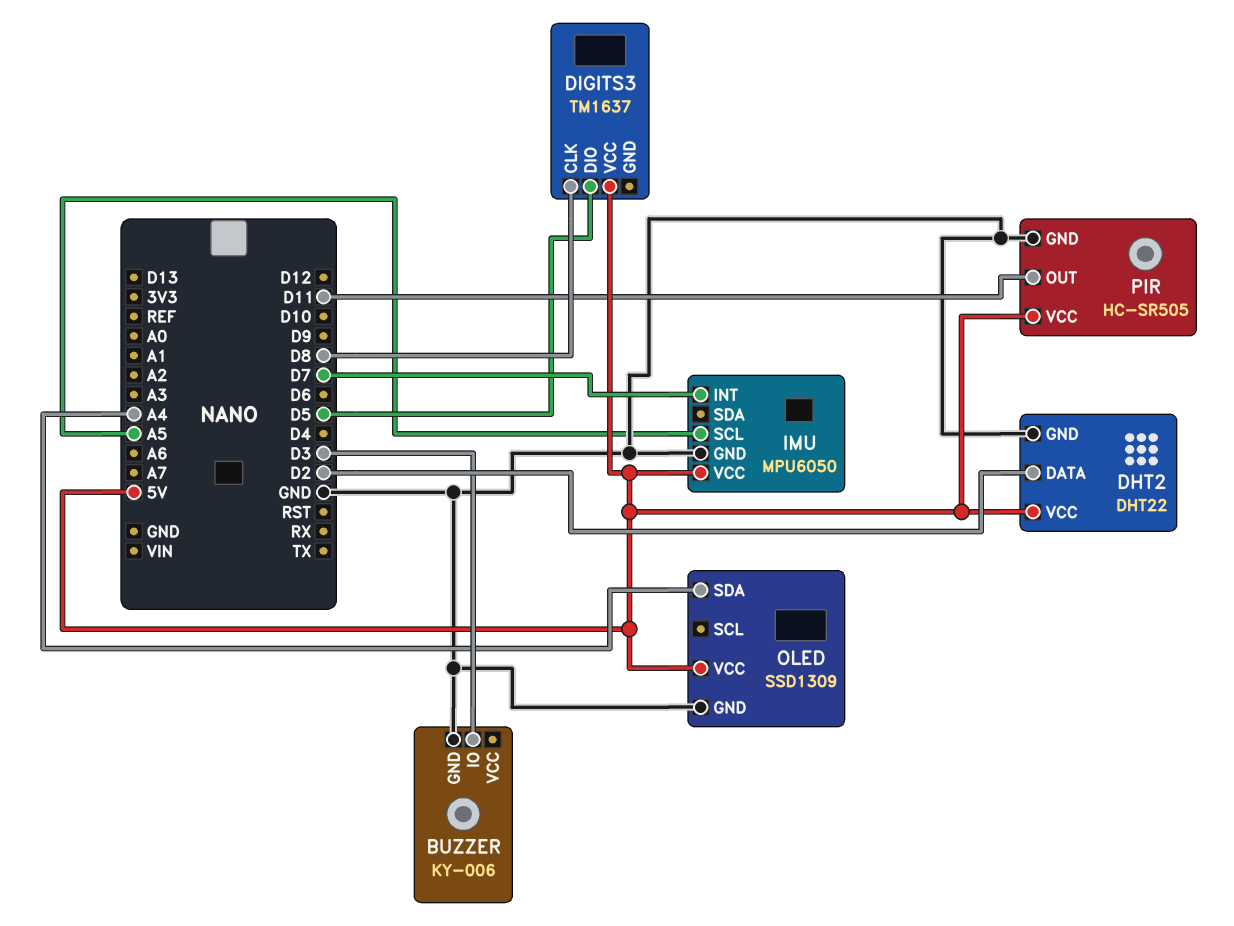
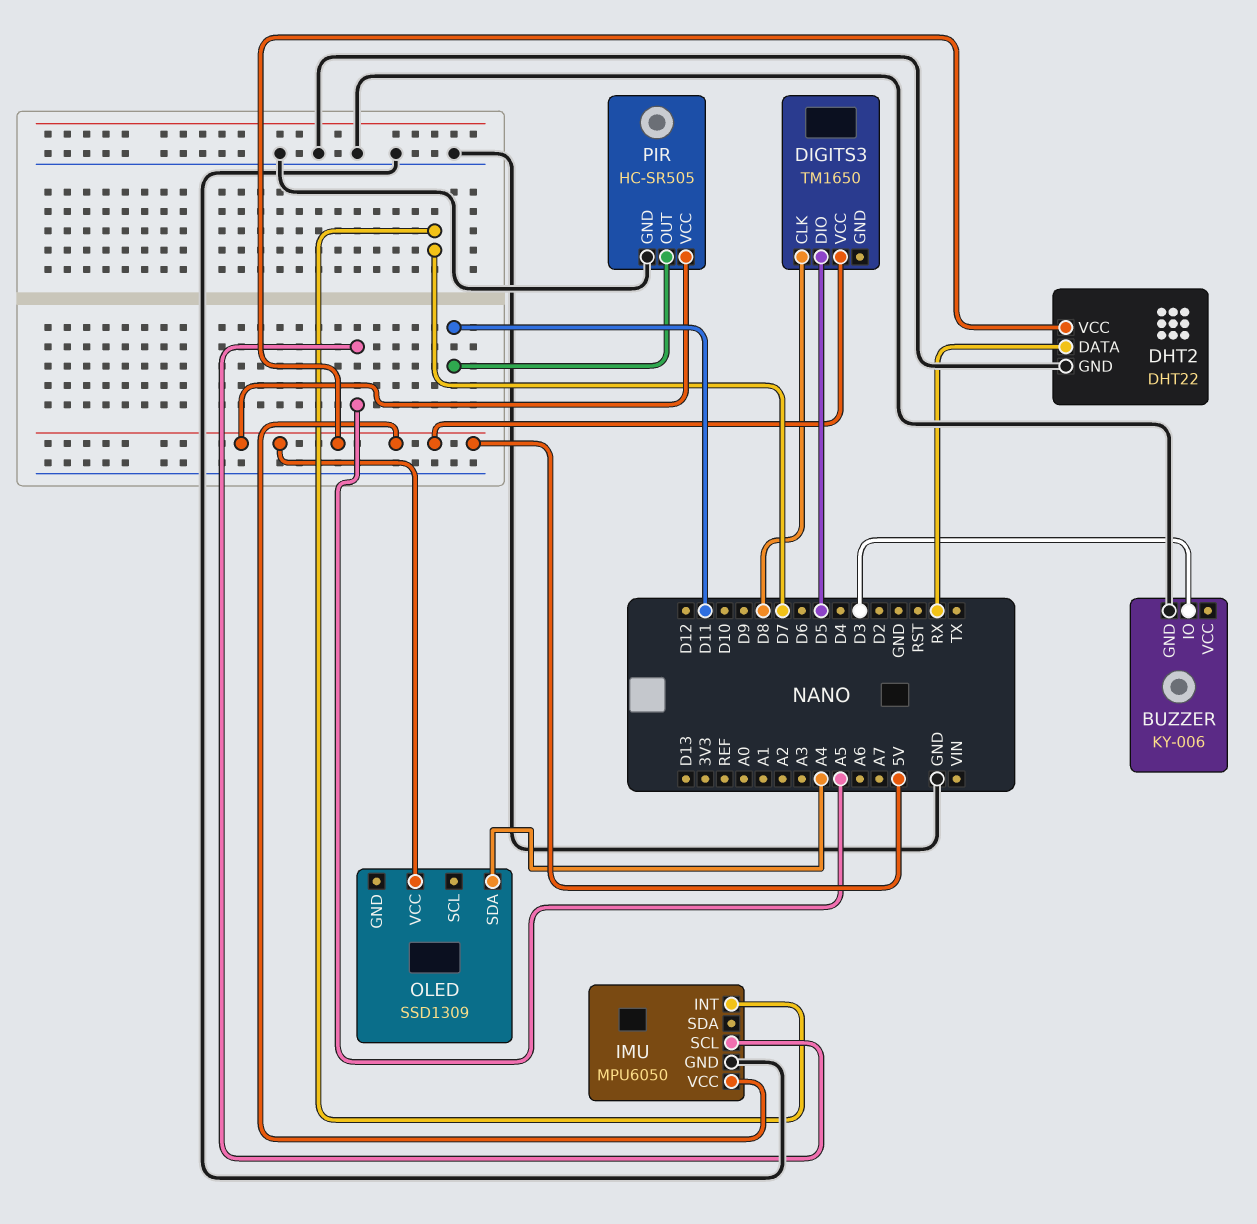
DHT2 pin DATA: D2 -> RX
DIGITS3: TM1637 -> TM1650
OLED pin GND: GND -> none

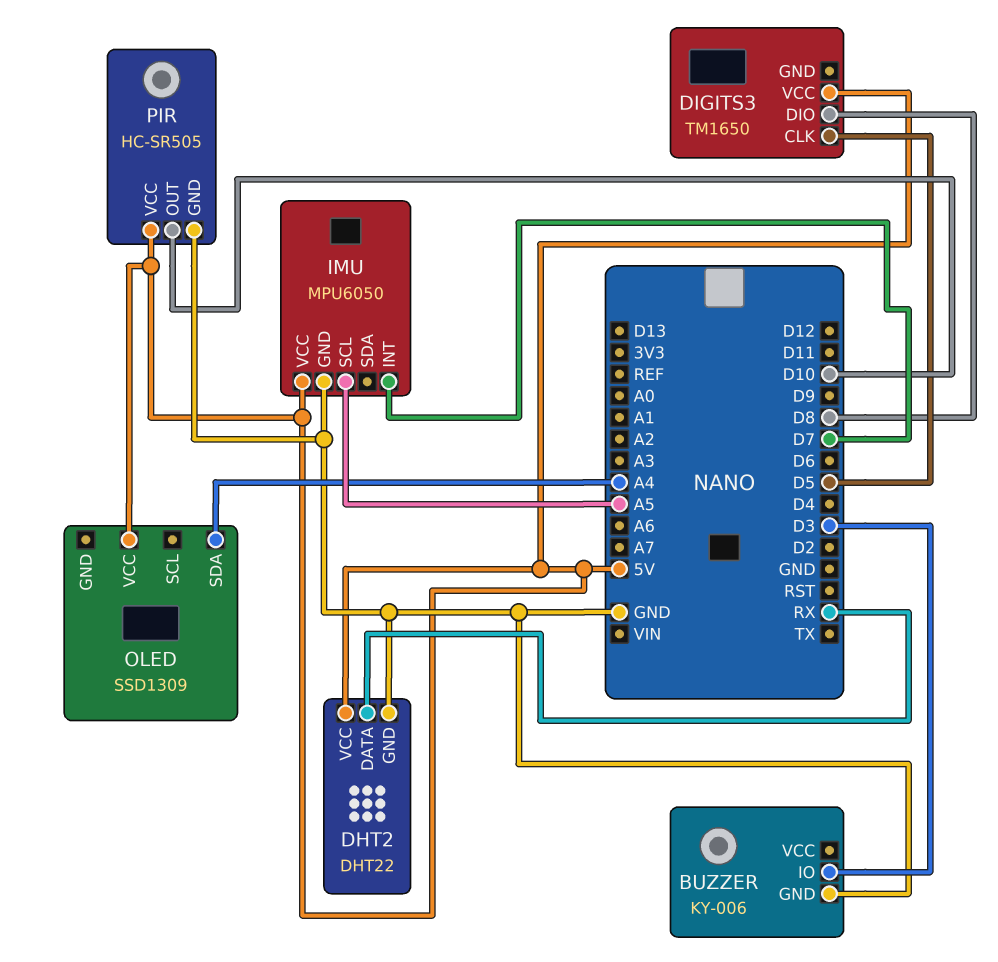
DIGITS3 pin CLK: D8 -> D5
DIGITS3 pin DIO: D5 -> D8
PIR pin OUT: D11 -> D10

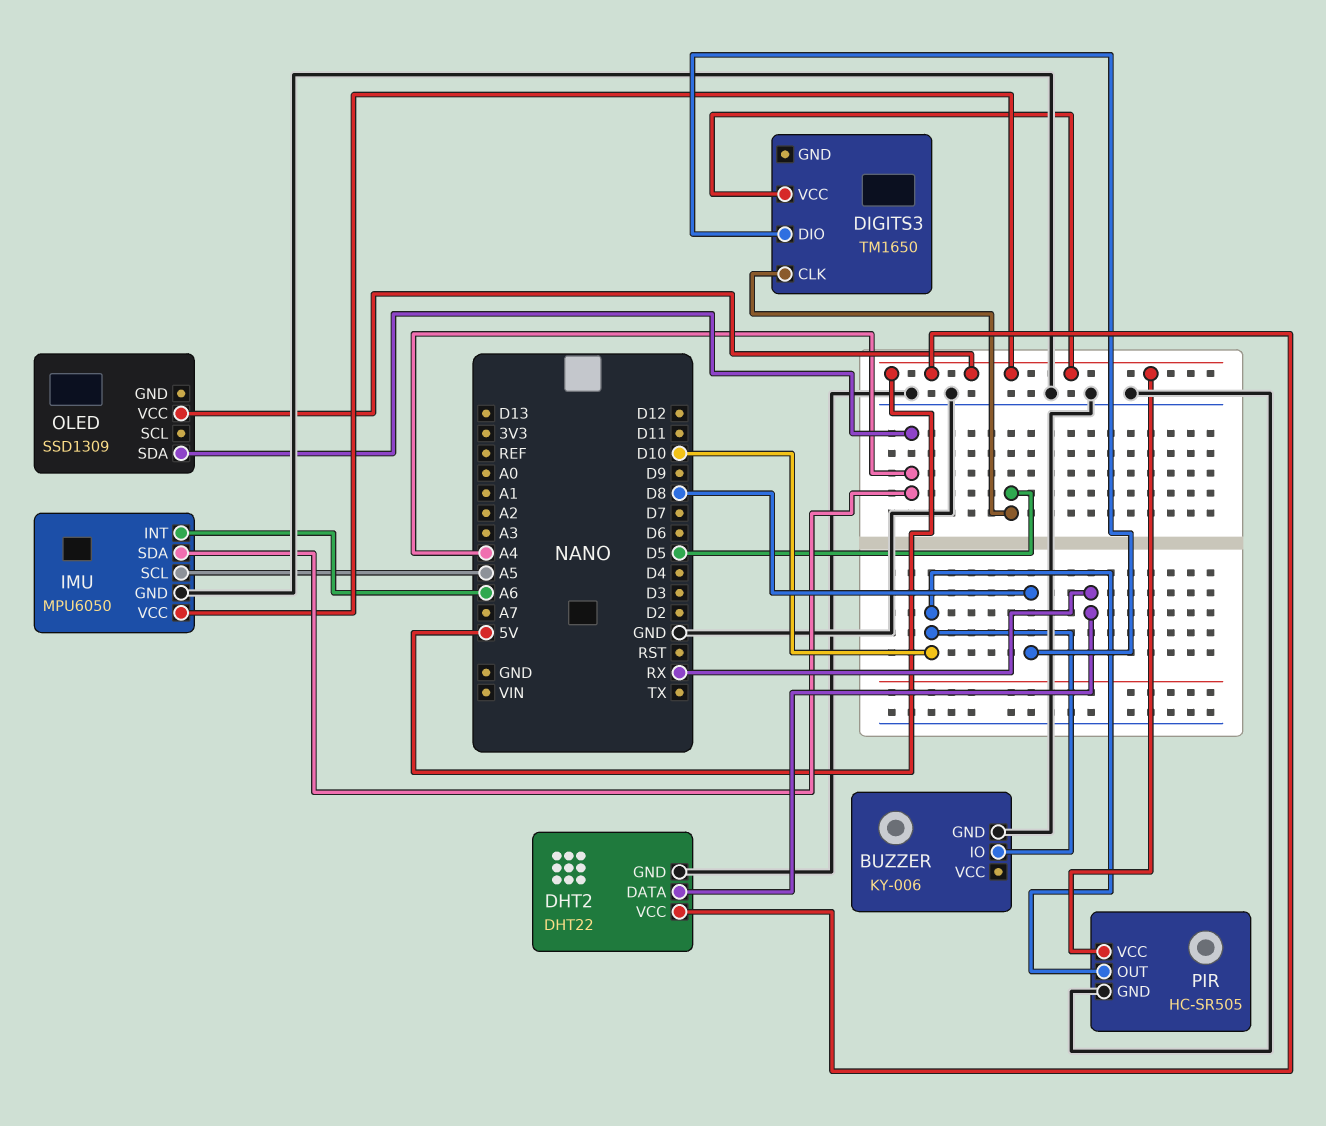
BUZZER pin IO: D3 -> D10
IMU pin INT: D7 -> A6
IMU pin SDA: none -> A4

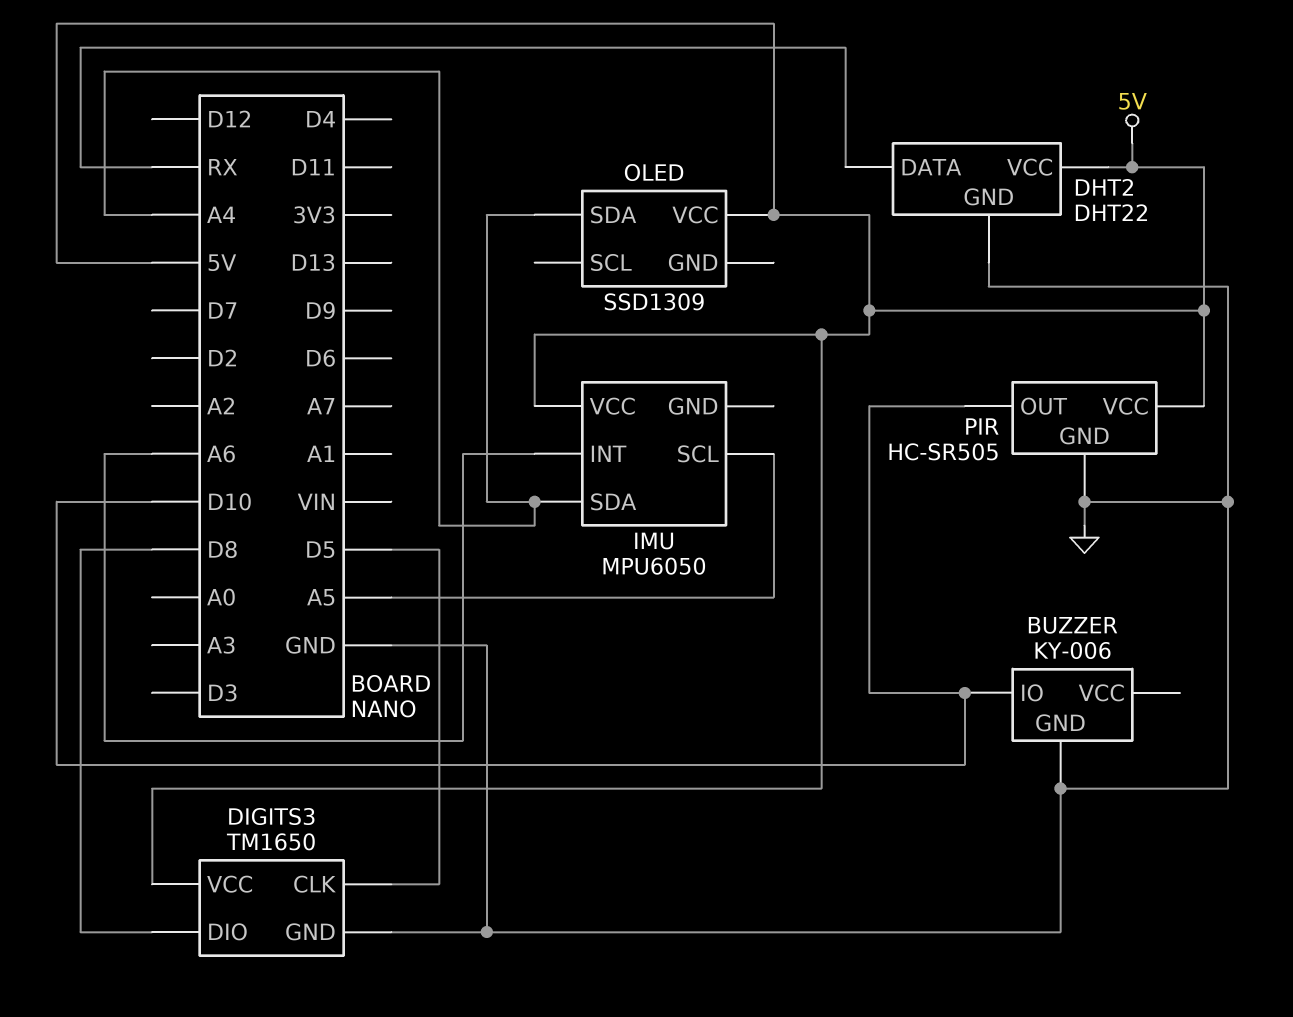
DIGITS3 pin GND: none -> GND
IMU pin GND: GND -> none

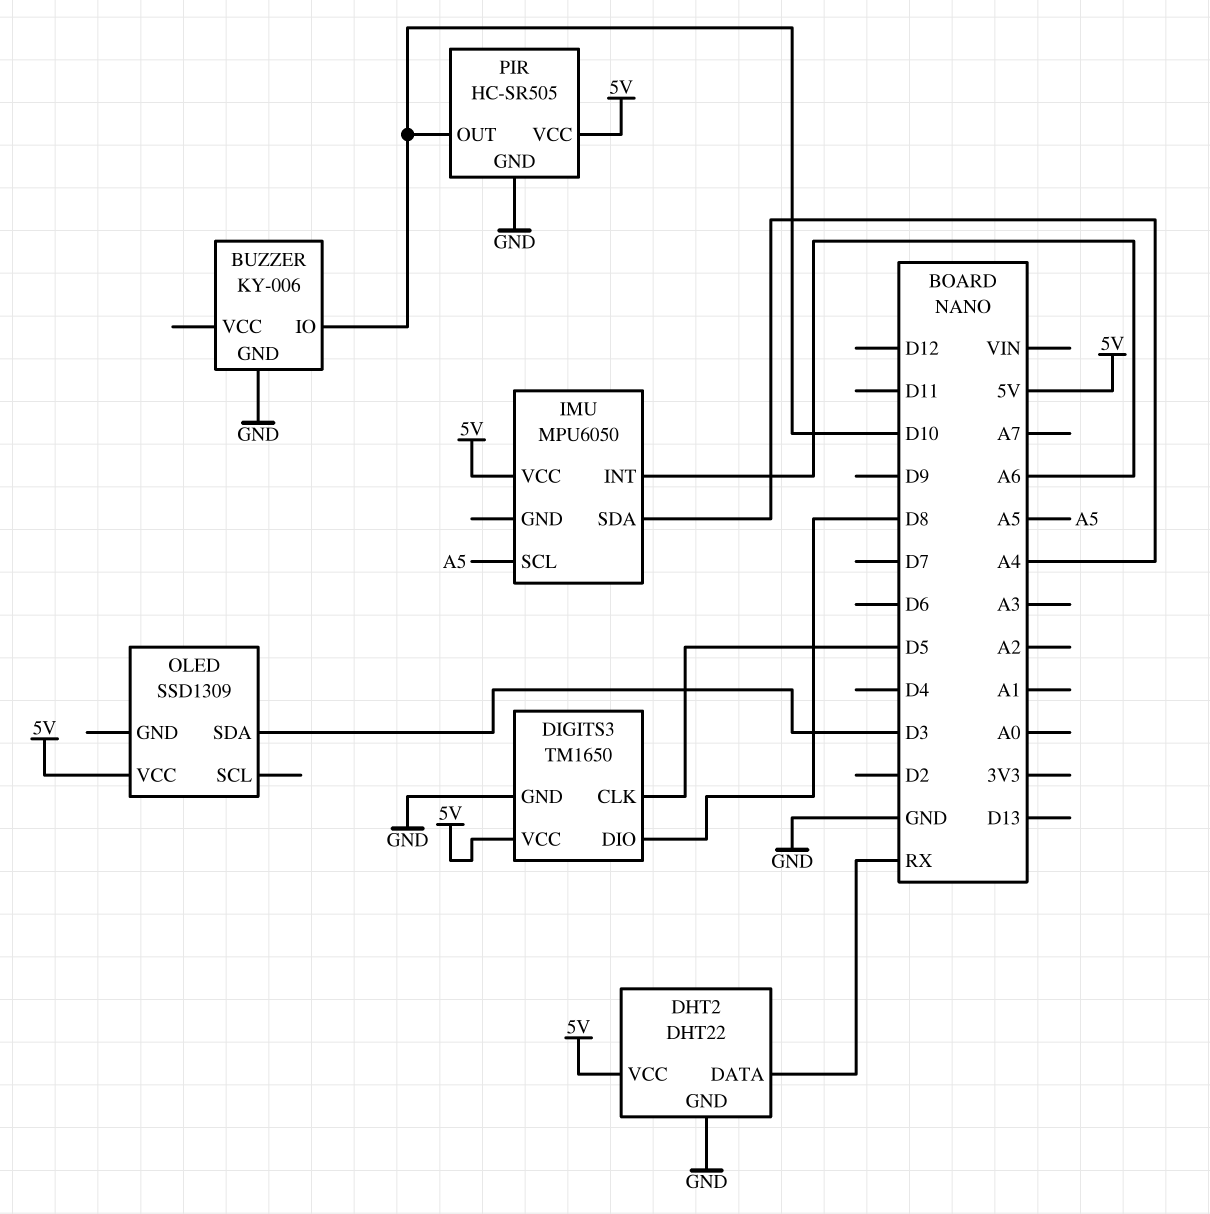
OLED pin SDA: A4 -> D3

